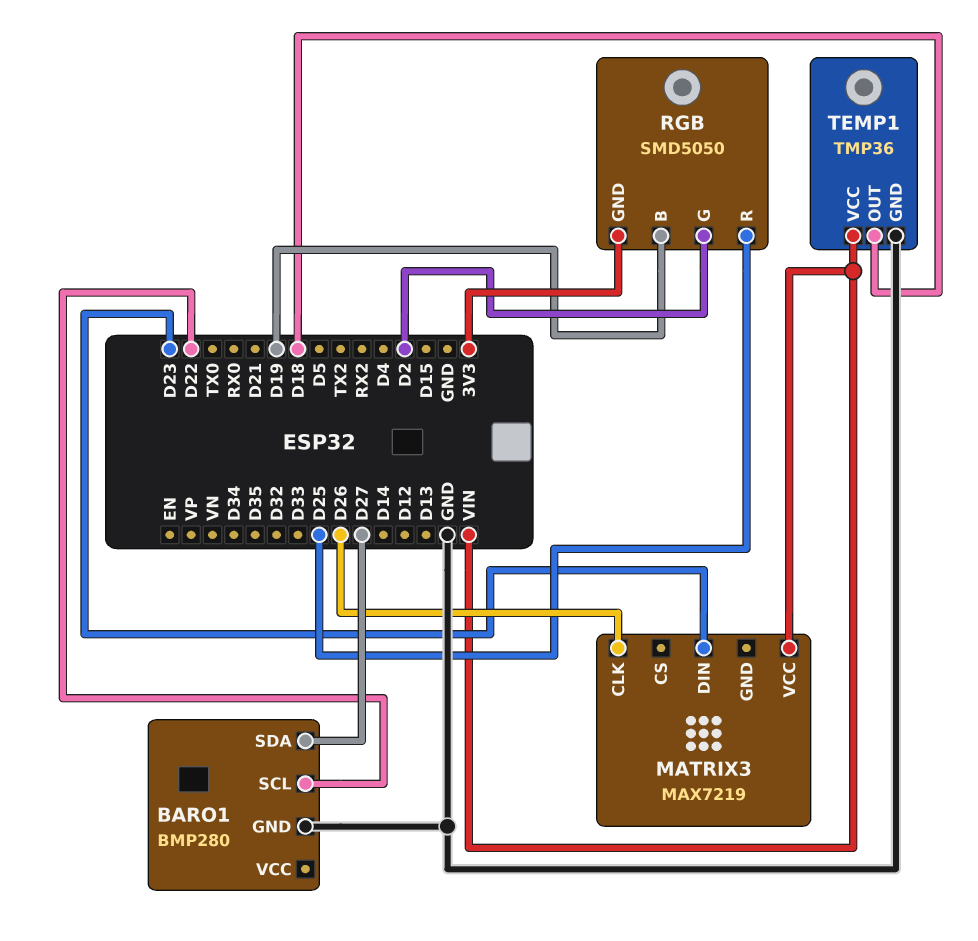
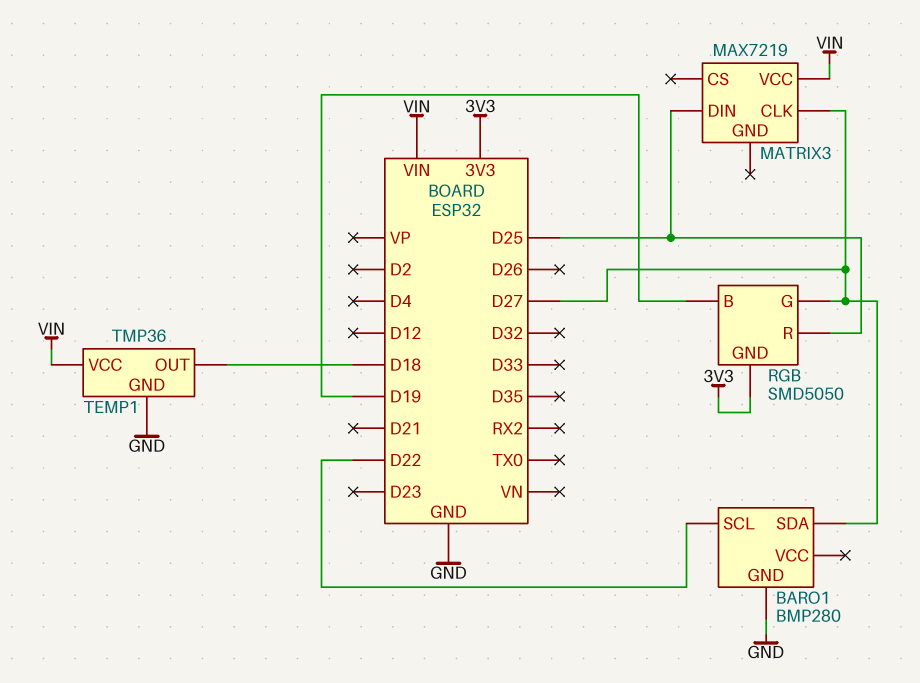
MATRIX3 pin CLK: D26 -> D27
MATRIX3 pin DIN: D23 -> D25
RGB pin G: D2 -> D27

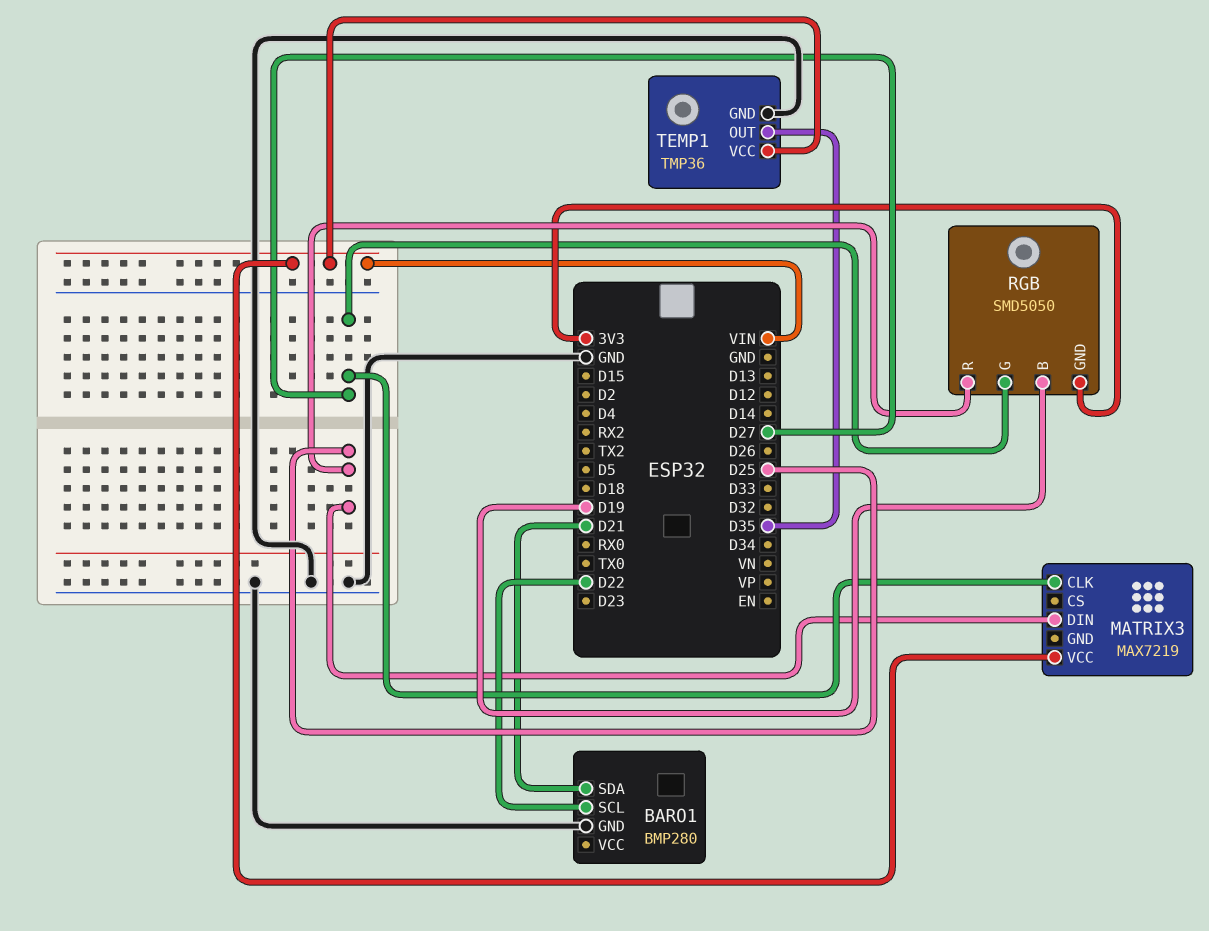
BARO1 pin SDA: D27 -> D21
TEMP1 pin OUT: D18 -> D35

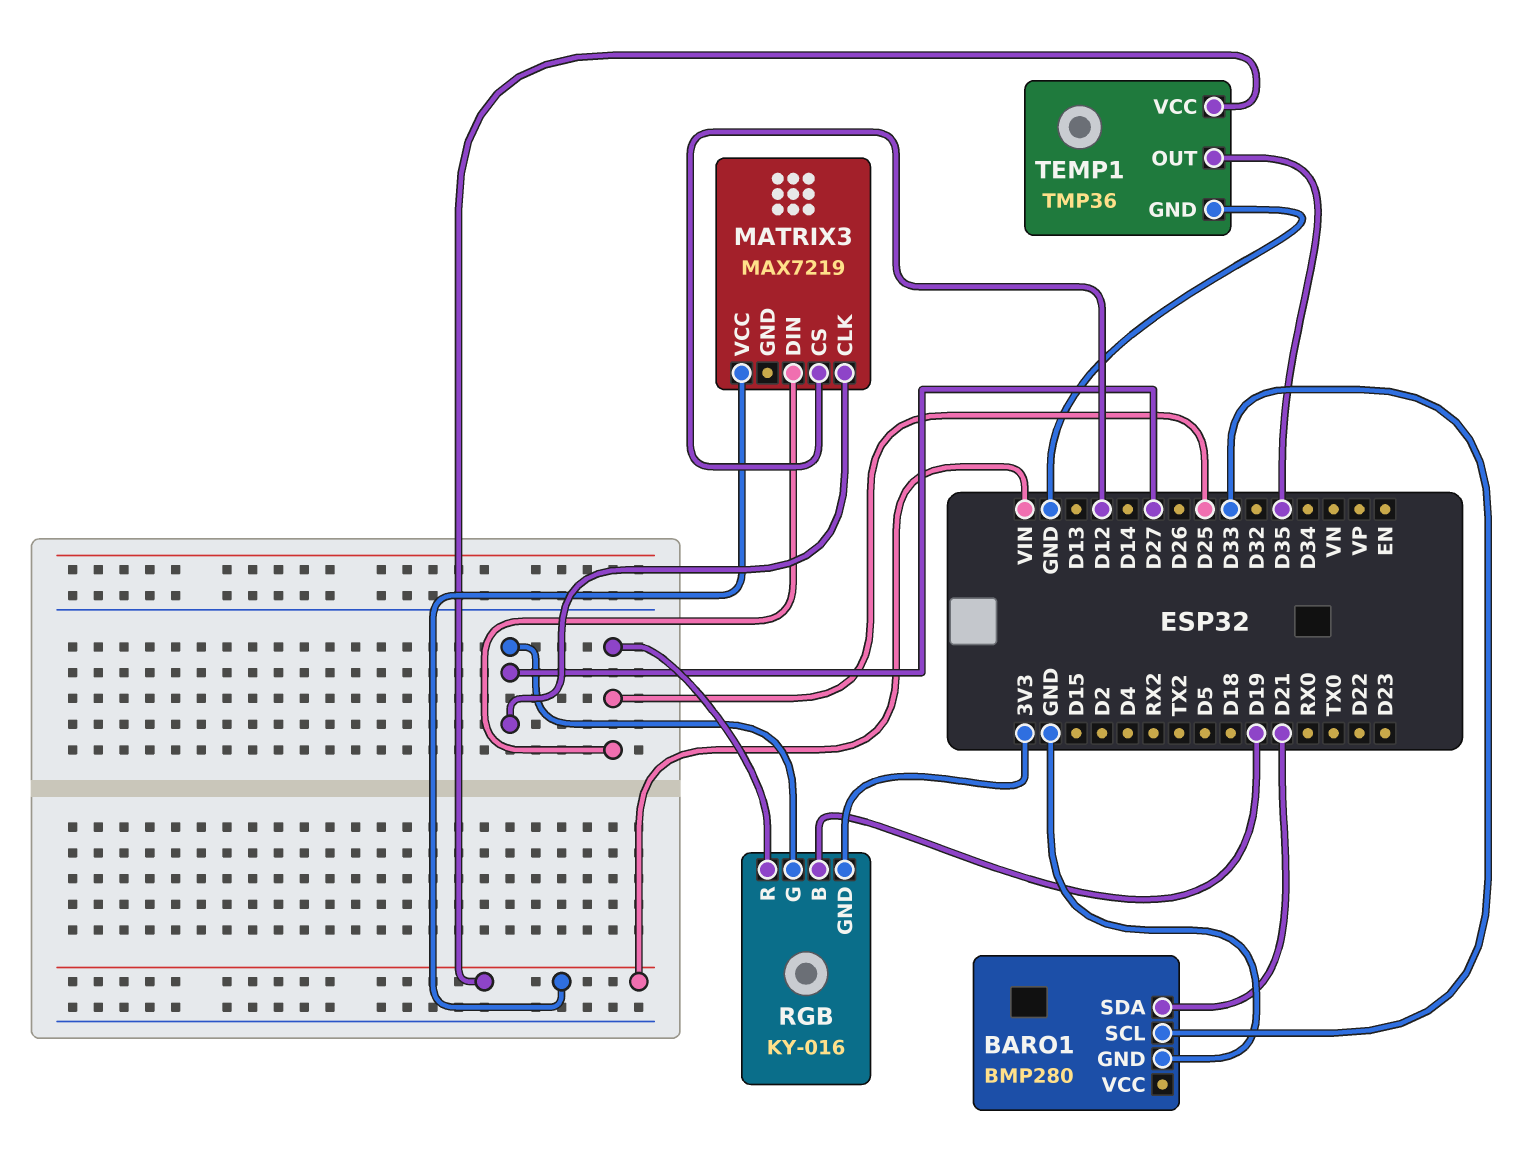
BARO1 pin SCL: D22 -> D33
MATRIX3 pin CS: none -> D12
RGB: SMD5050 -> KY-016

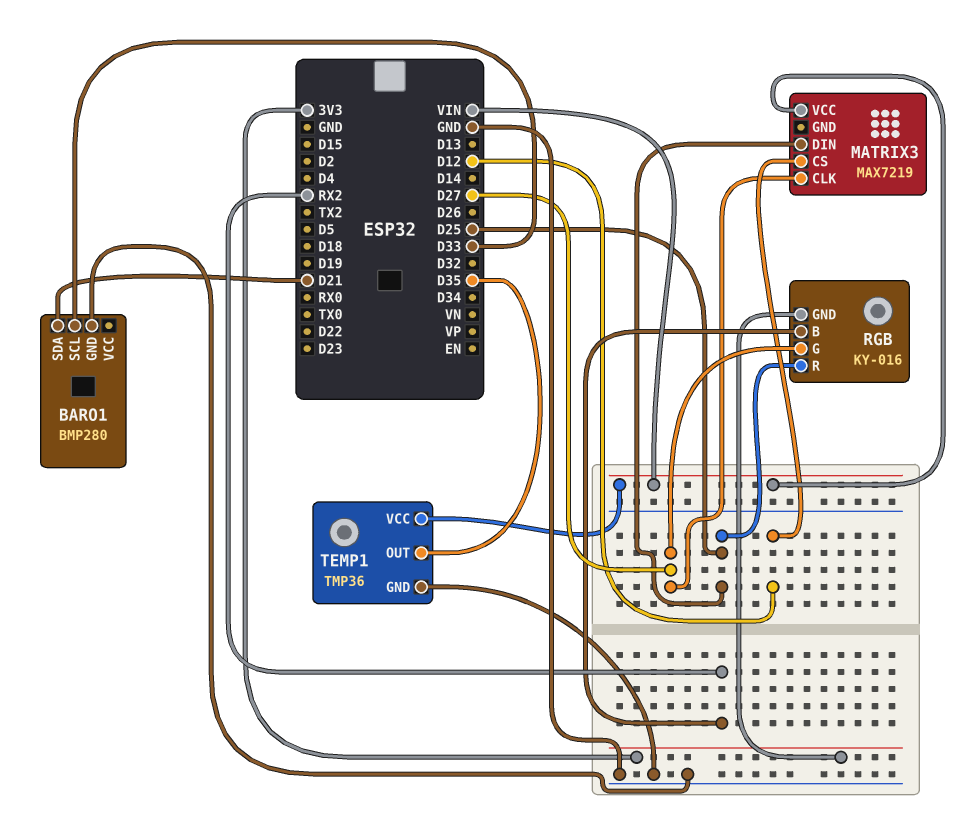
RGB pin B: D19 -> RX2

